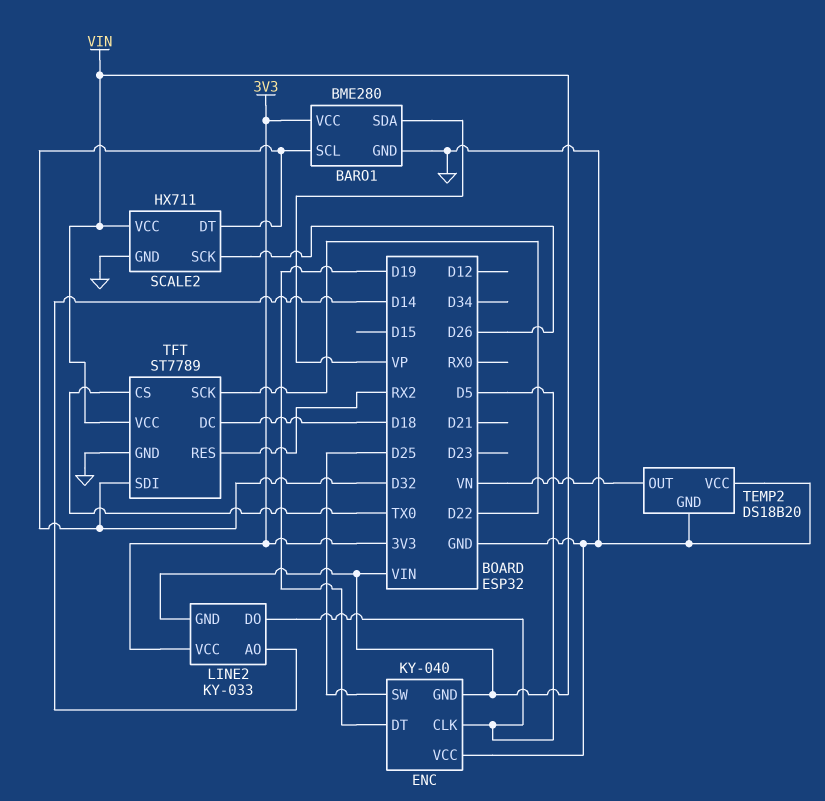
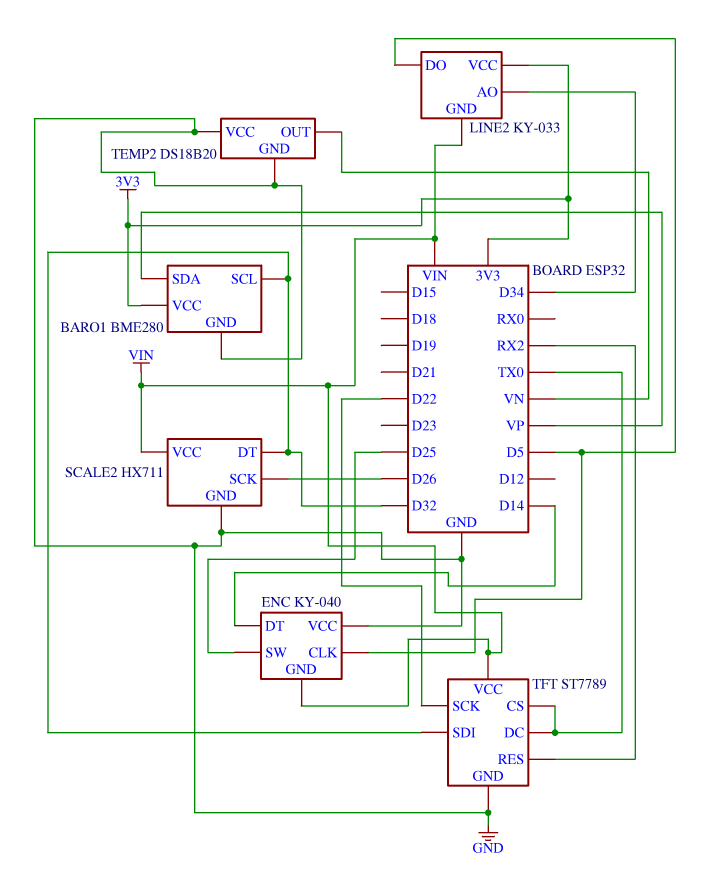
ENC pin DT: D19 -> D14
LINE2 pin AO: D14 -> D34
TFT pin DC: D18 -> TX0

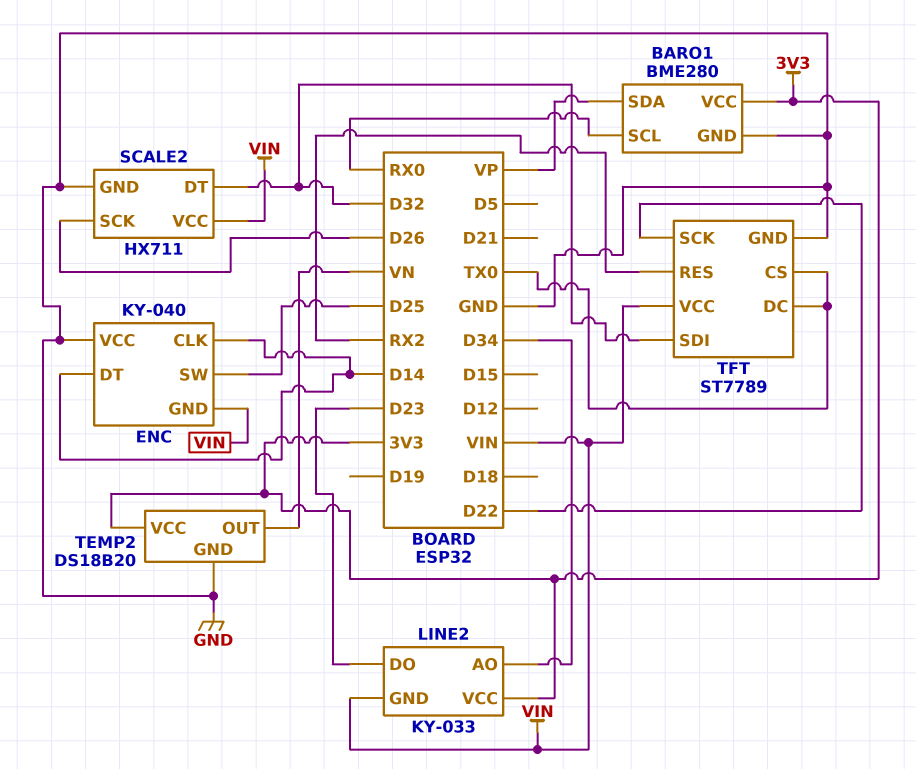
BARO1 pin SCL: D32 -> RX0
ENC pin CLK: D5 -> D14
LINE2 pin DO: D5 -> D23
TEMP2 pin VCC: GND -> 3V3

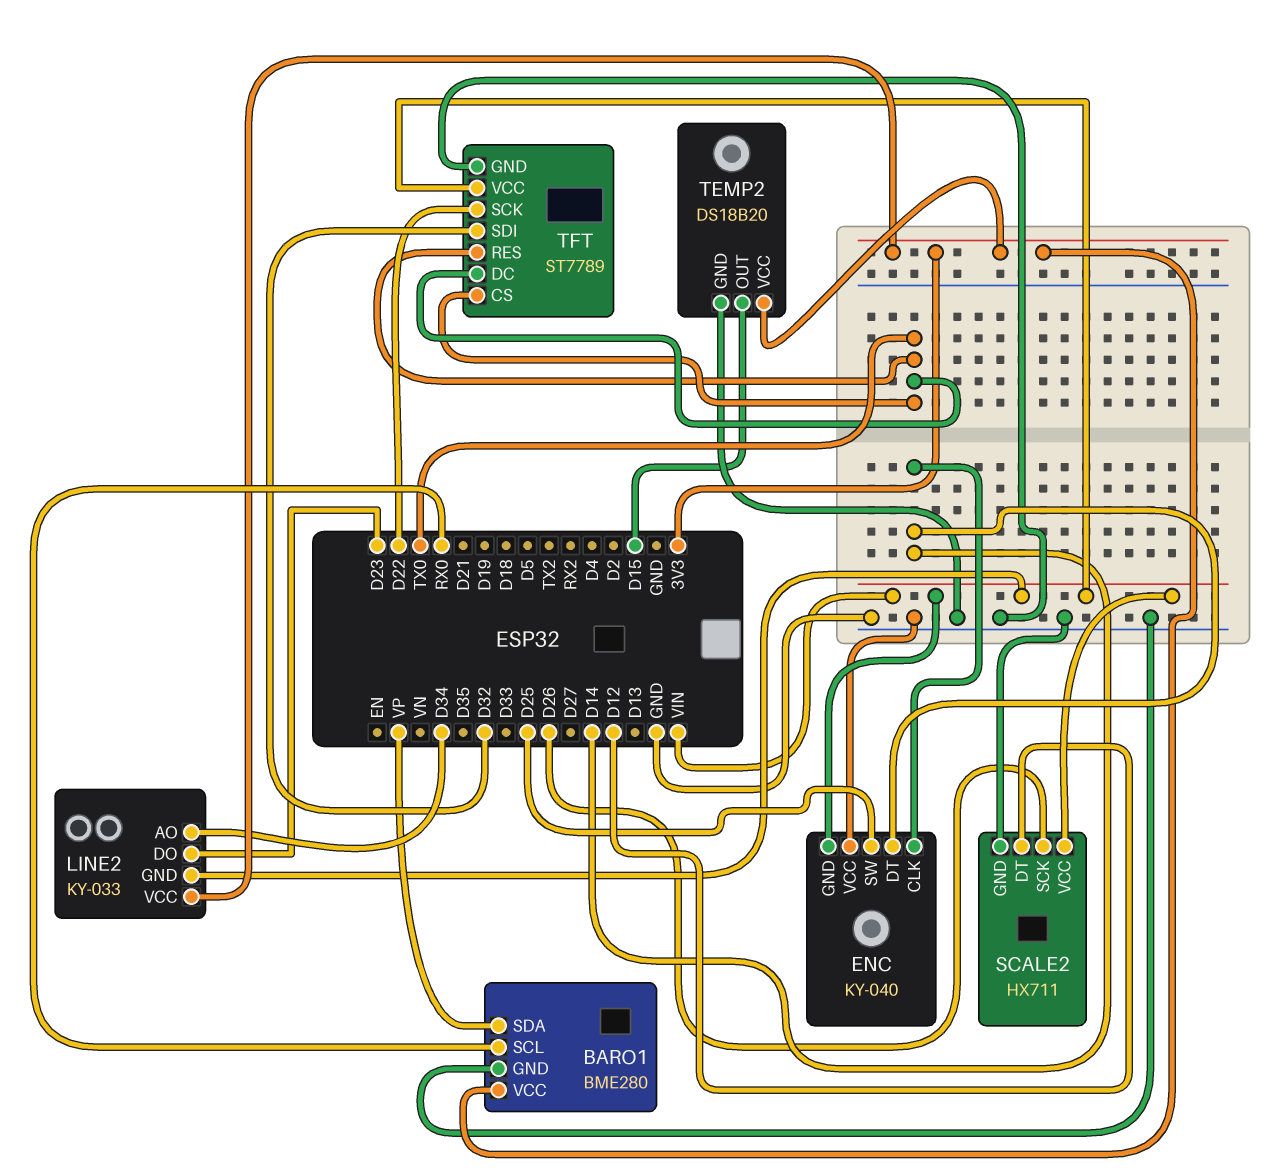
SCALE2 pin DT: D32 -> D12
TEMP2 pin OUT: VN -> D15
TFT pin RES: RX2 -> TX0

